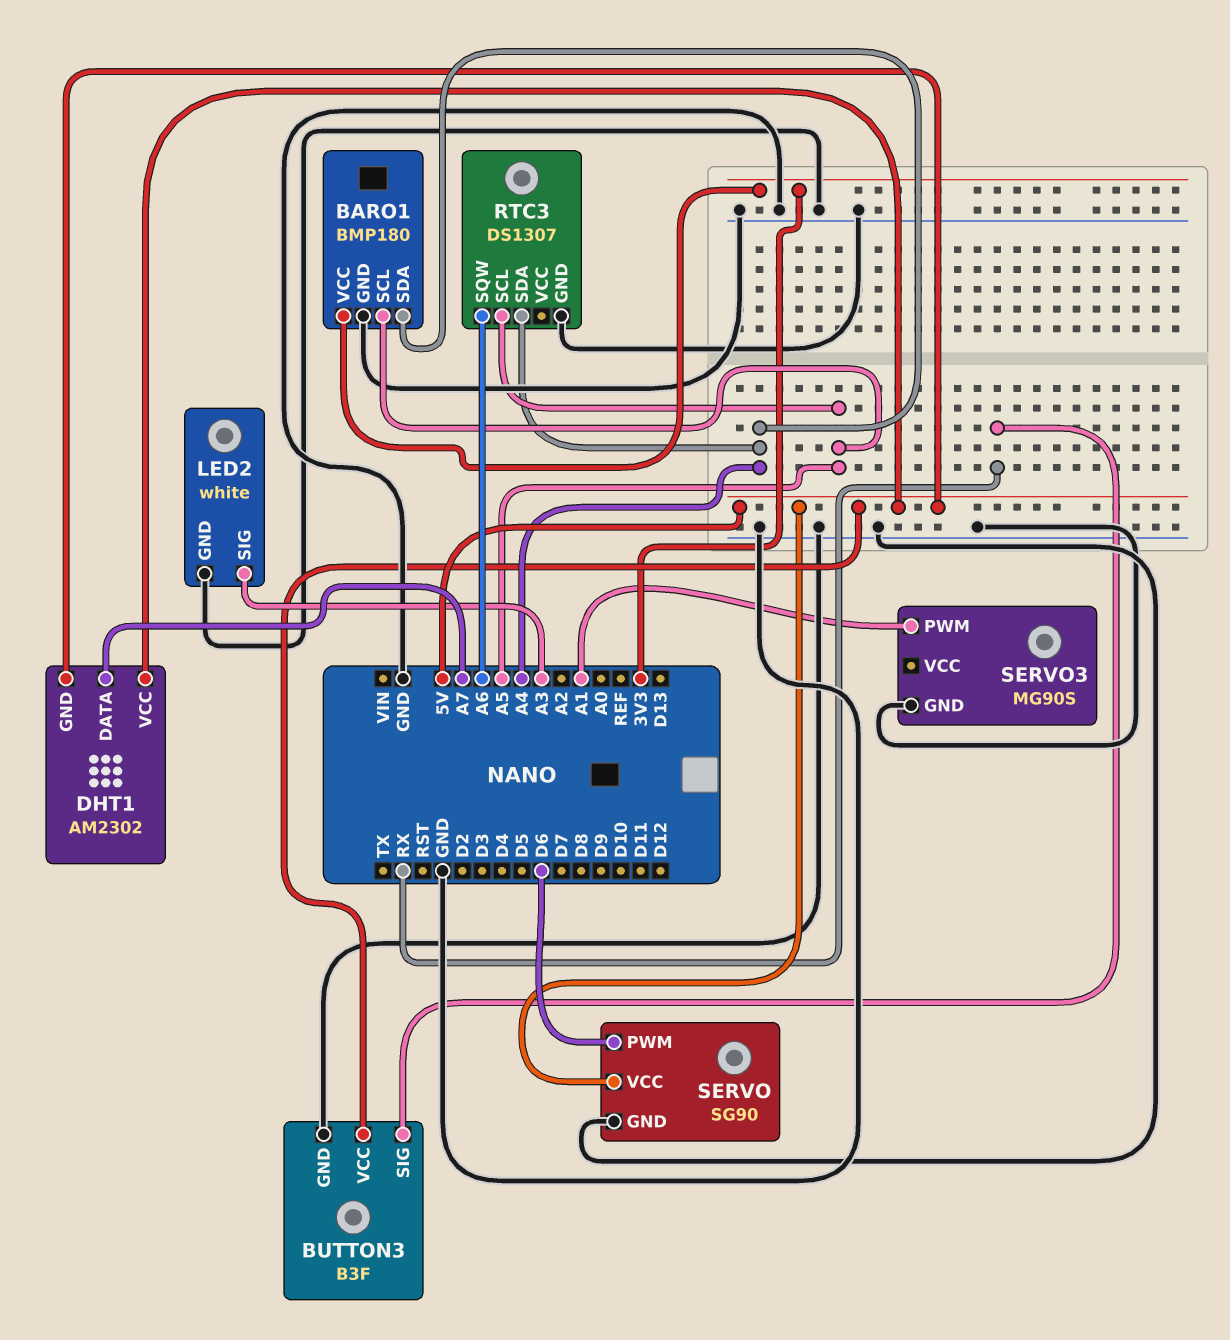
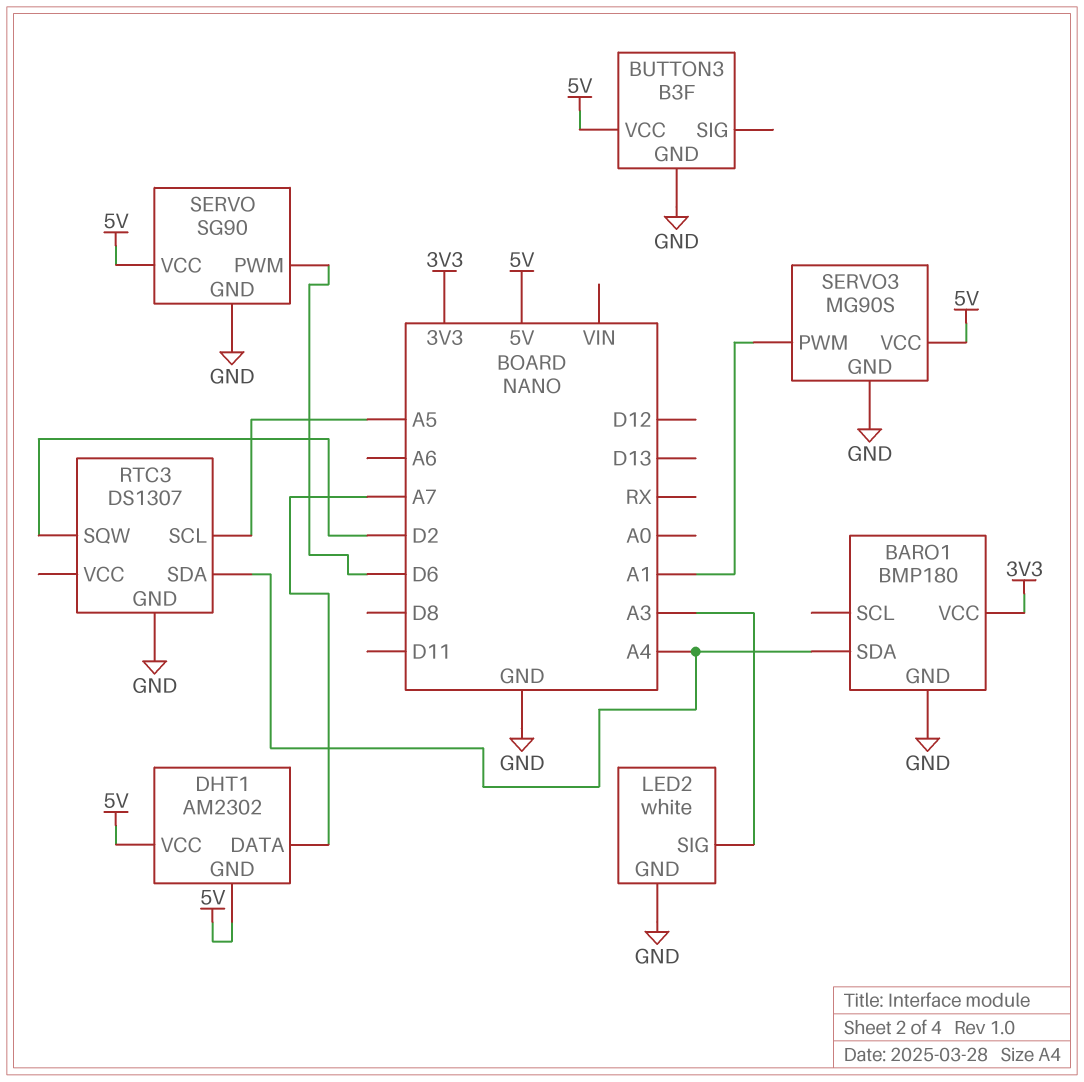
BARO1 pin SCL: A5 -> none
BUTTON3 pin SIG: RX -> none
RTC3 pin SQW: A6 -> D2
SERVO3 pin VCC: none -> 5V

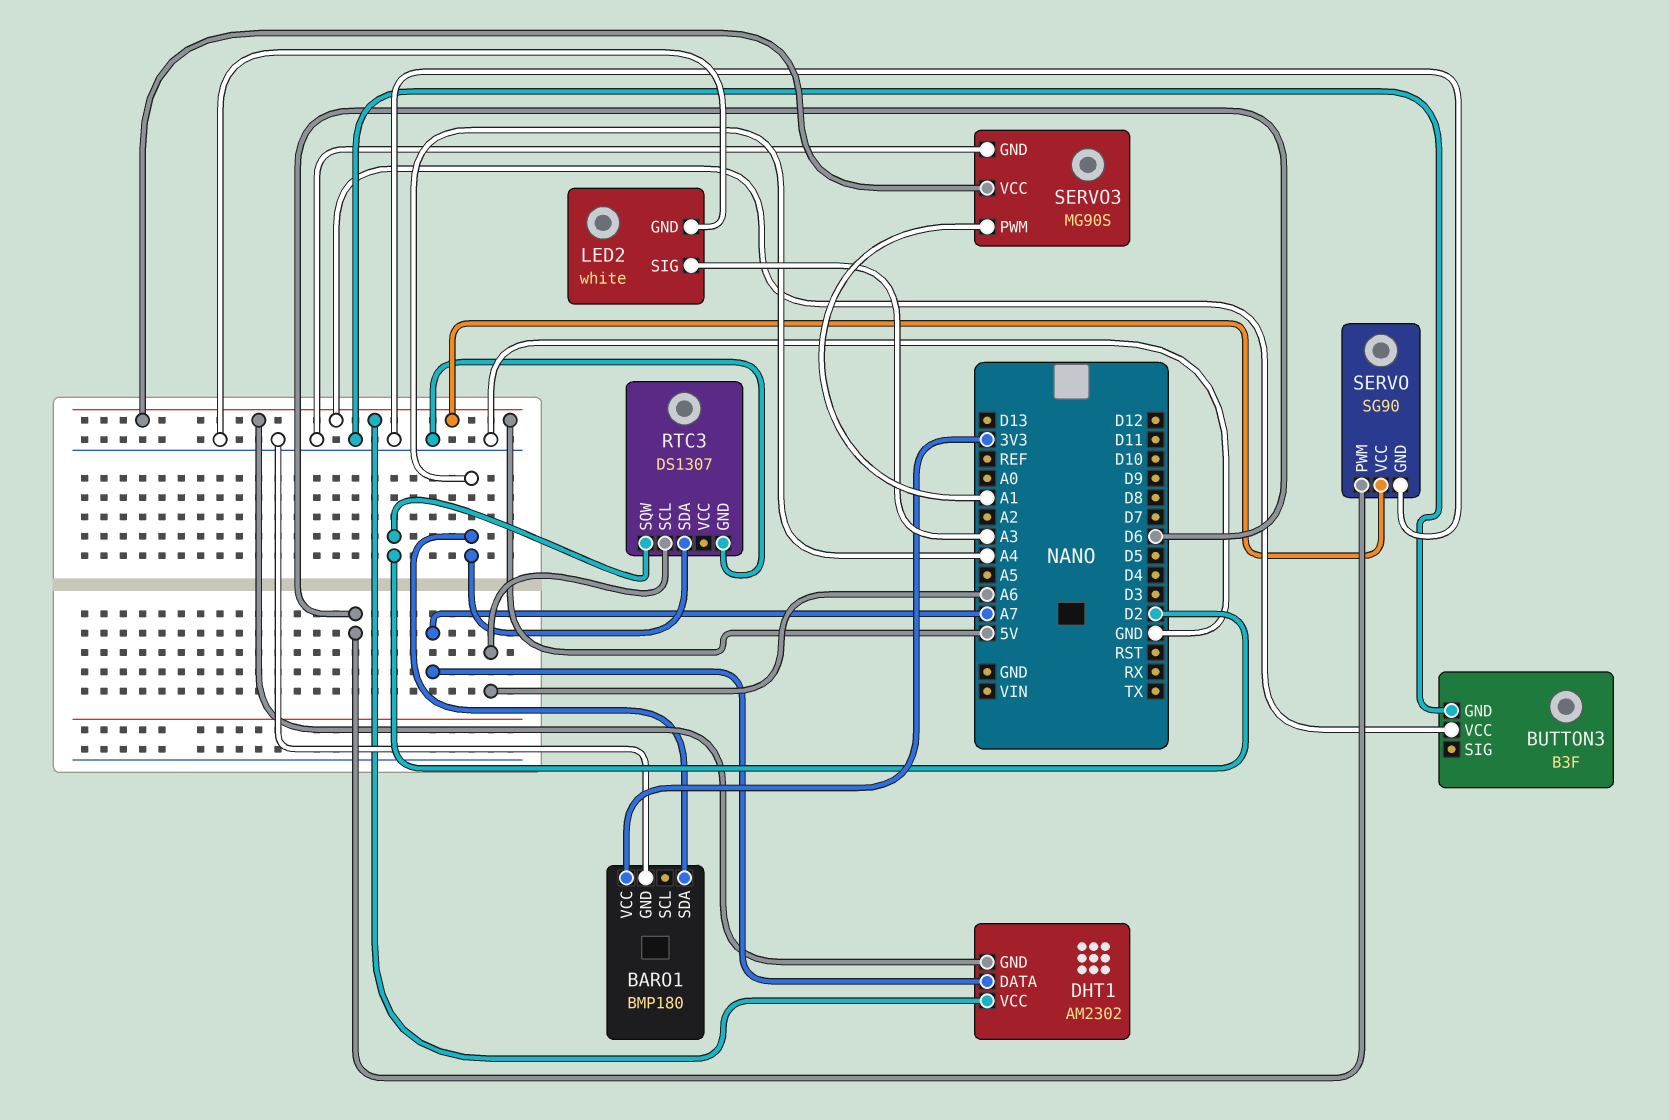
RTC3 pin SCL: A5 -> A6

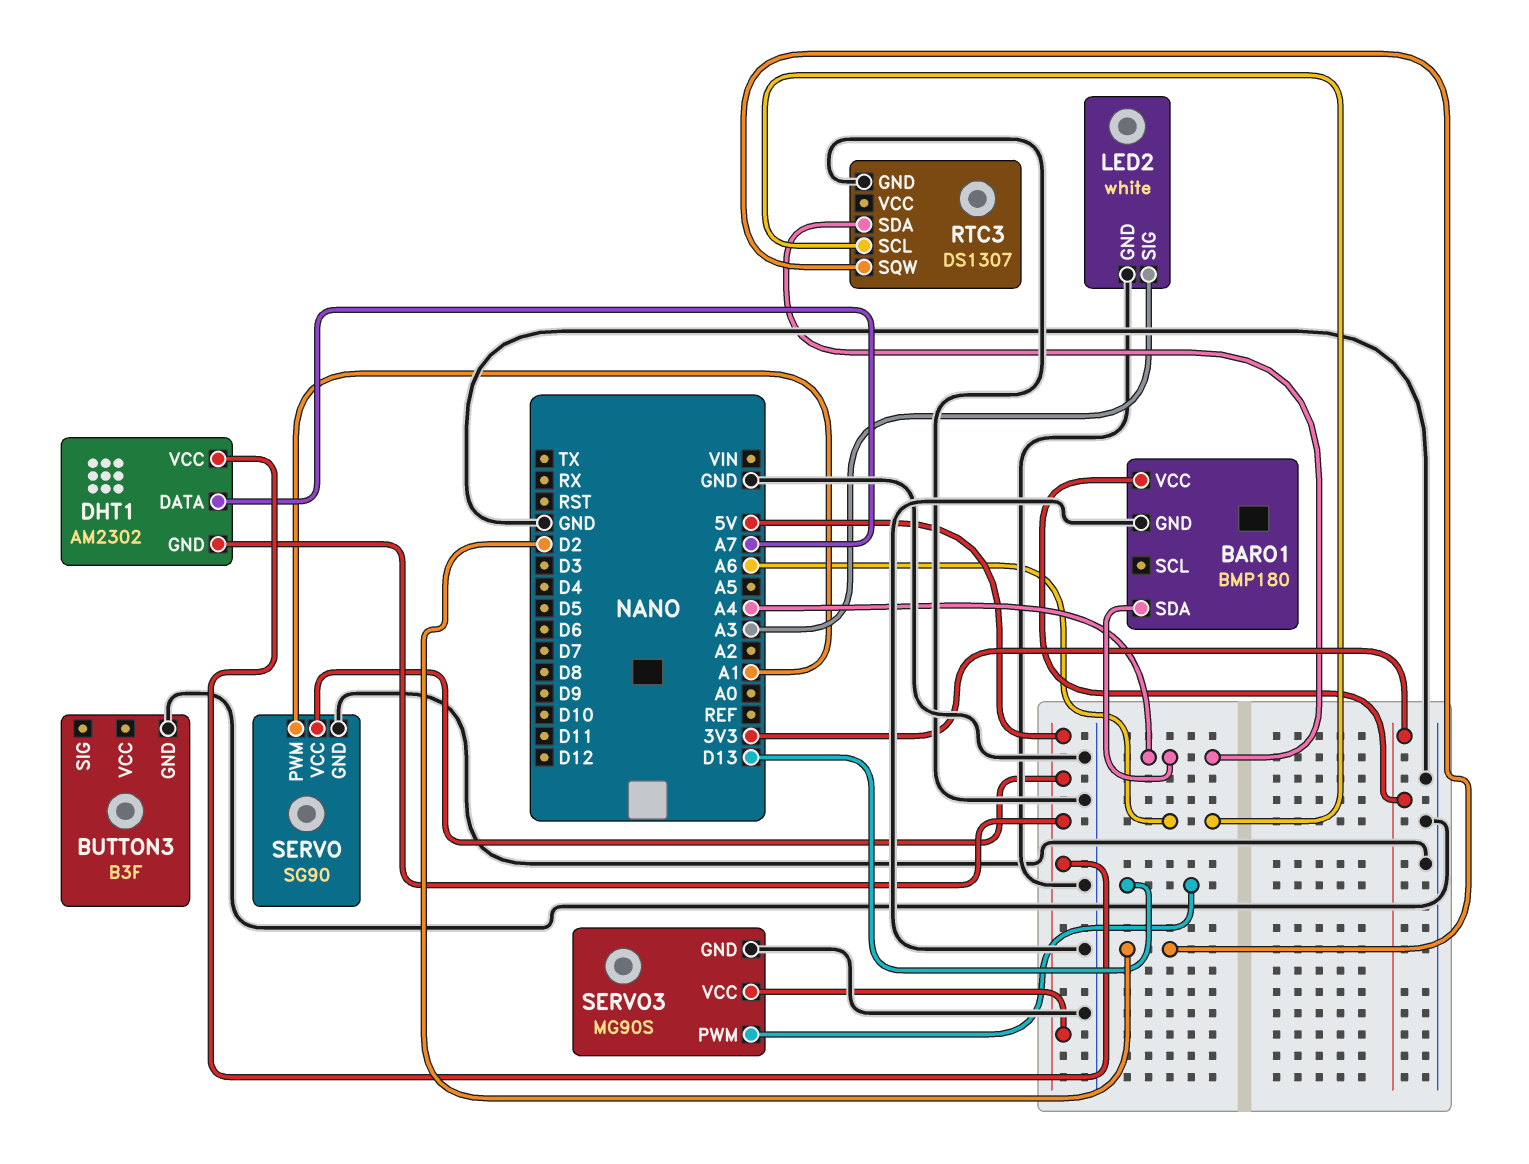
BUTTON3 pin VCC: 5V -> none
SERVO pin PWM: D6 -> A1
SERVO3 pin PWM: A1 -> D13

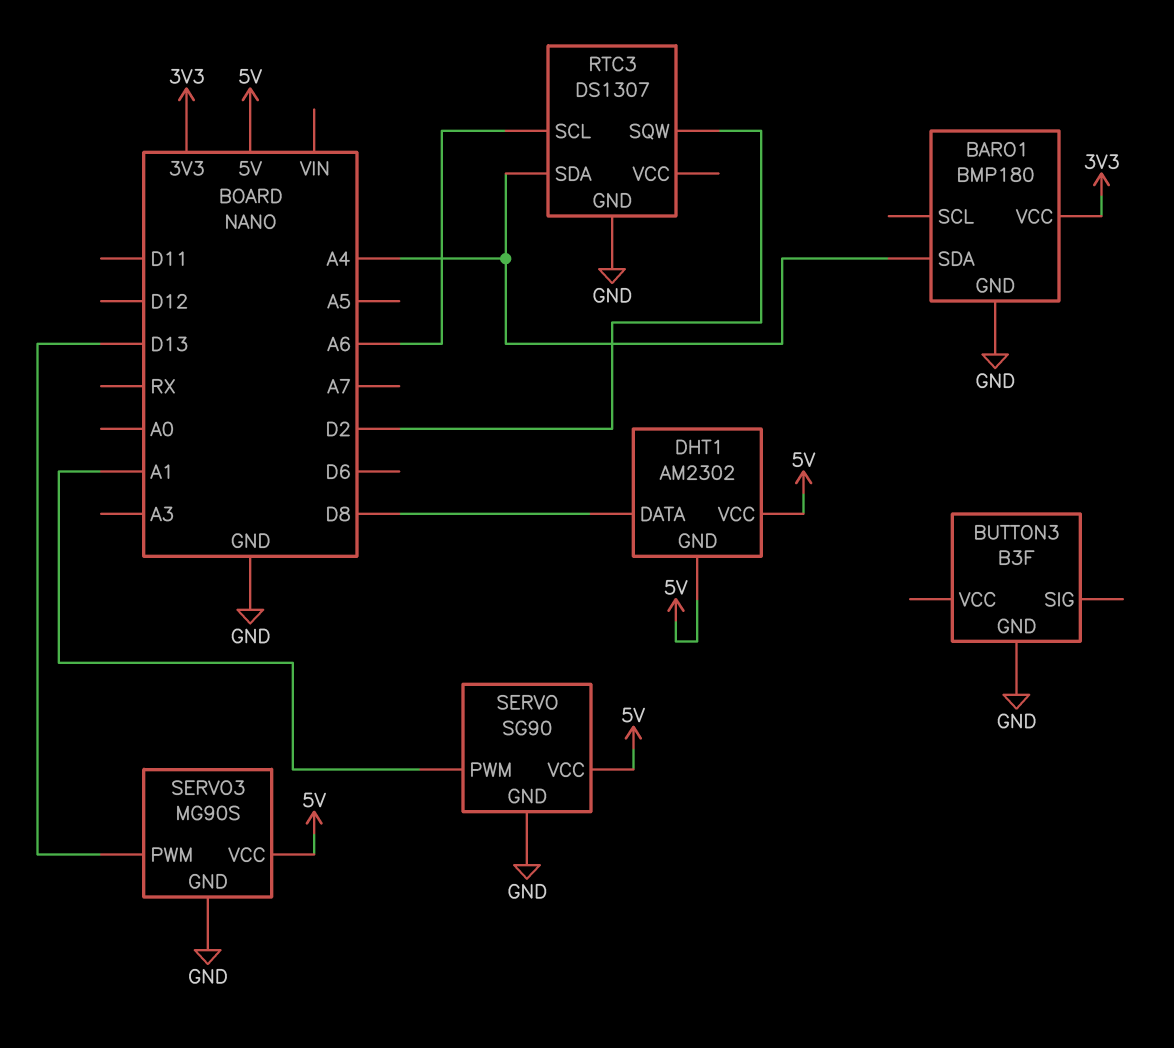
DHT1 pin DATA: A7 -> D8
LED2: white -> none
LED2 pin GND: GND -> none
LED2 pin SIG: A3 -> none

